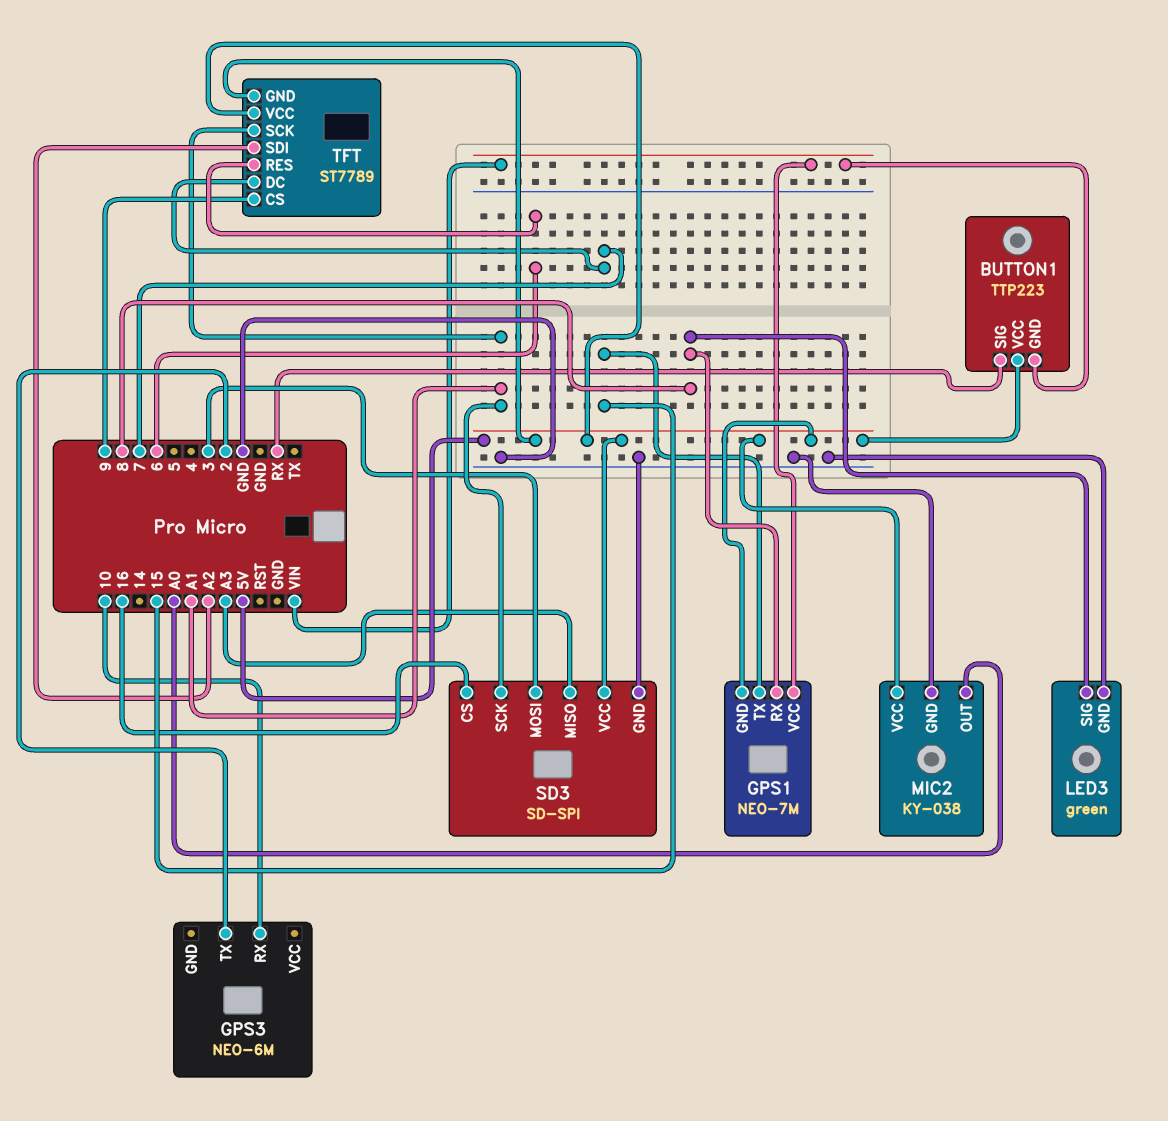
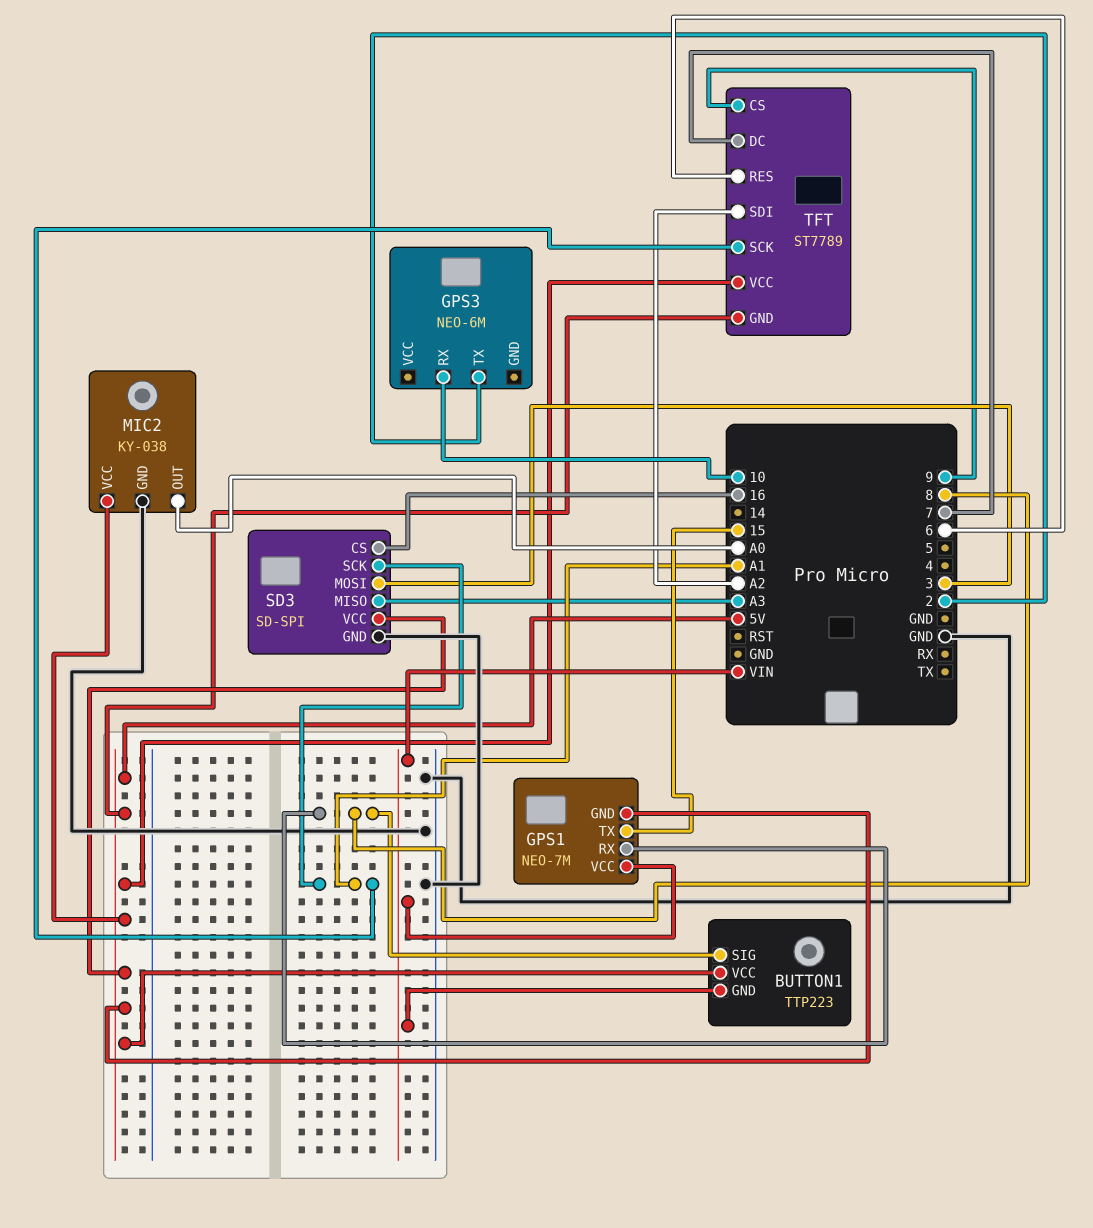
BUTTON1 pin SIG: RX -> 8
LED3: green -> none
LED3 pin GND: GND -> none
LED3 pin SIG: 8 -> none

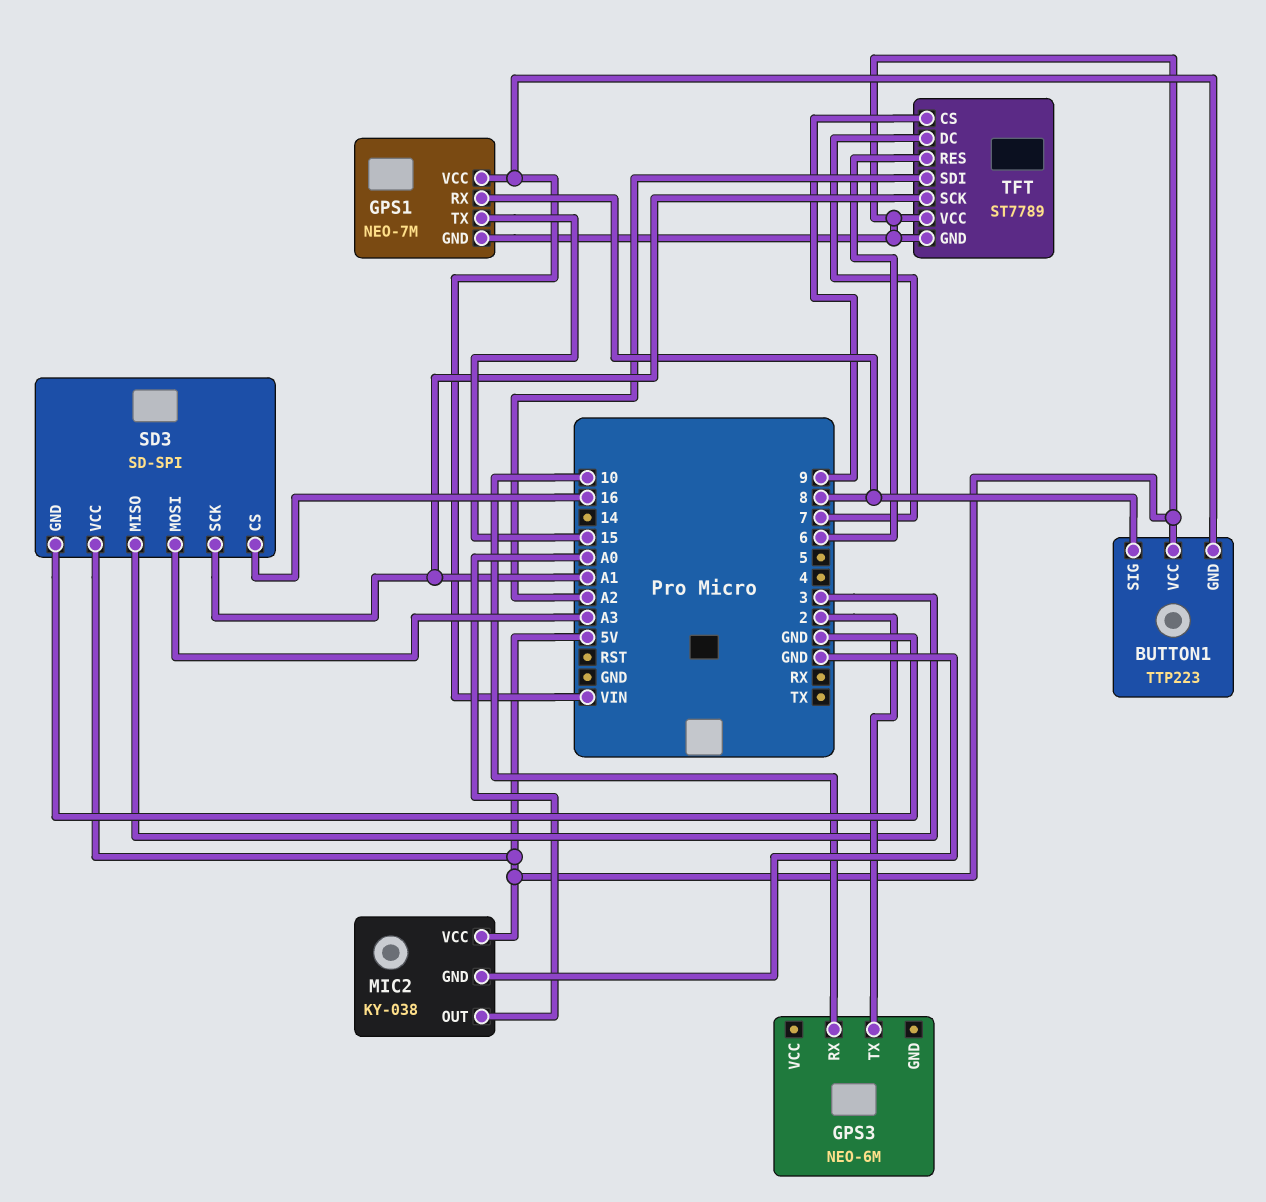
SD3 pin MISO: A3 -> 3
SD3 pin MOSI: 3 -> A3

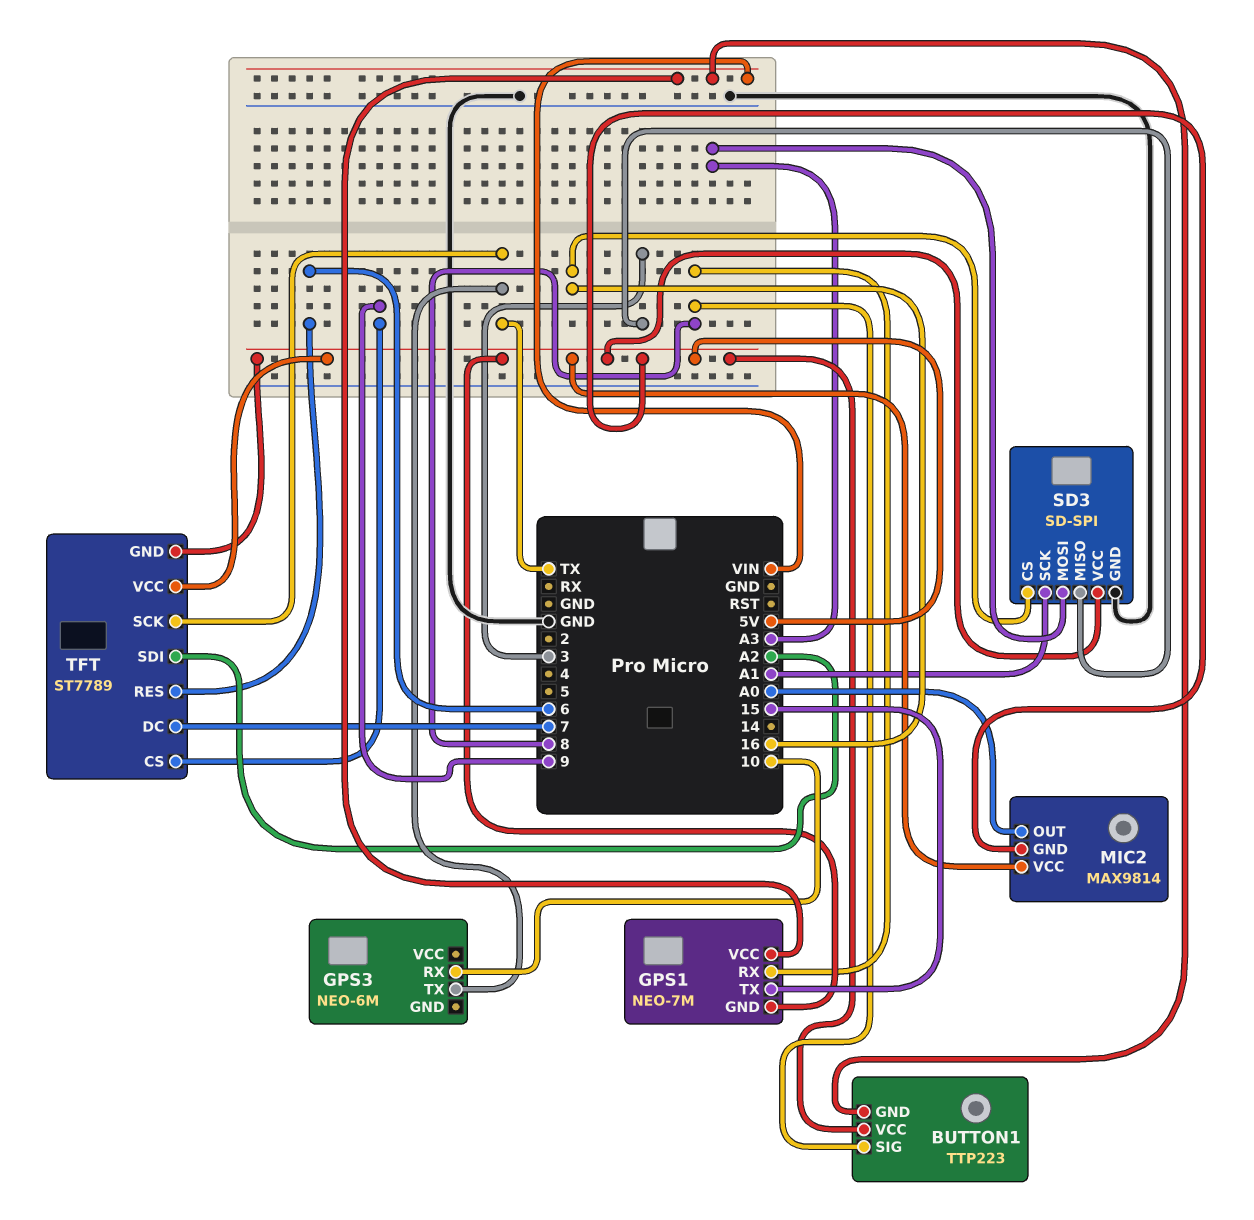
GPS3 pin TX: 2 -> TX
MIC2: KY-038 -> MAX9814
MIC2 pin GND: GND -> 5V
TFT pin SCK: A1 -> TX

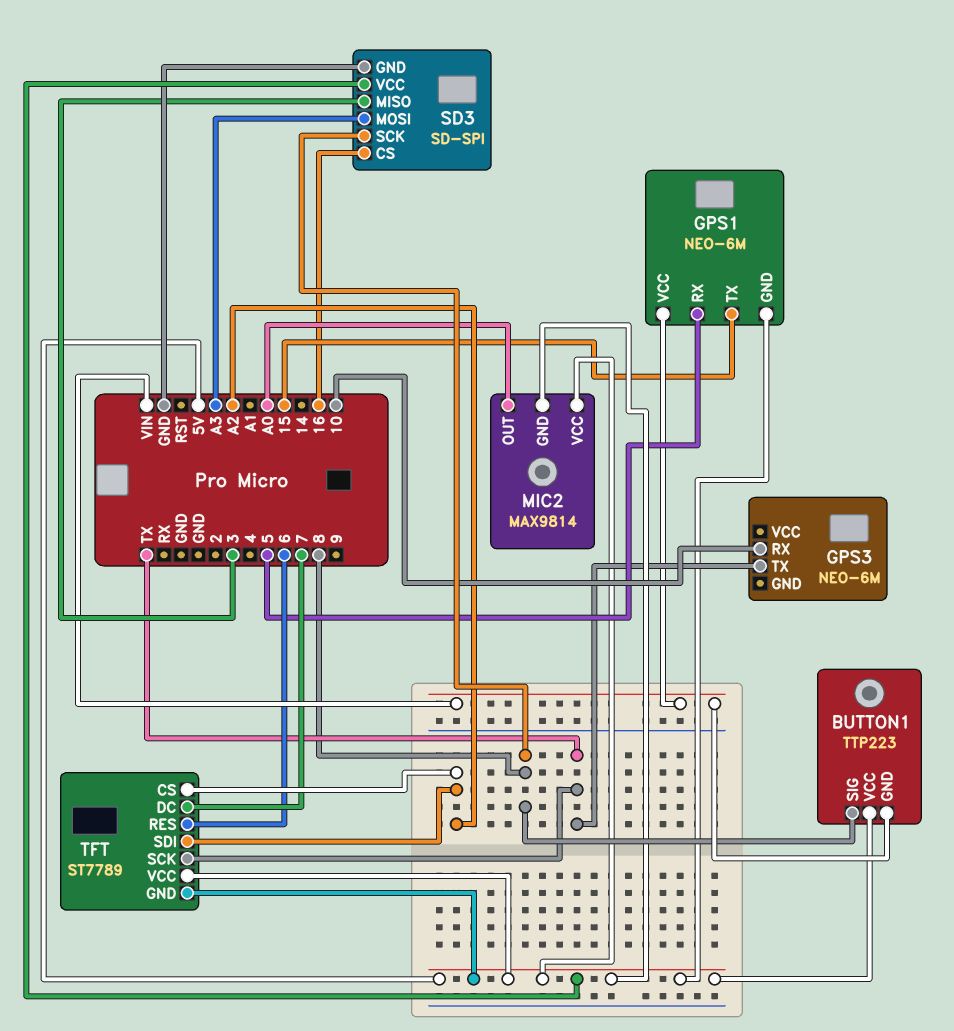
GPS1: NEO-7M -> NEO-6M
GPS1 pin RX: 8 -> 5
SD3 pin SCK: A1 -> 8
TFT pin CS: 9 -> A2

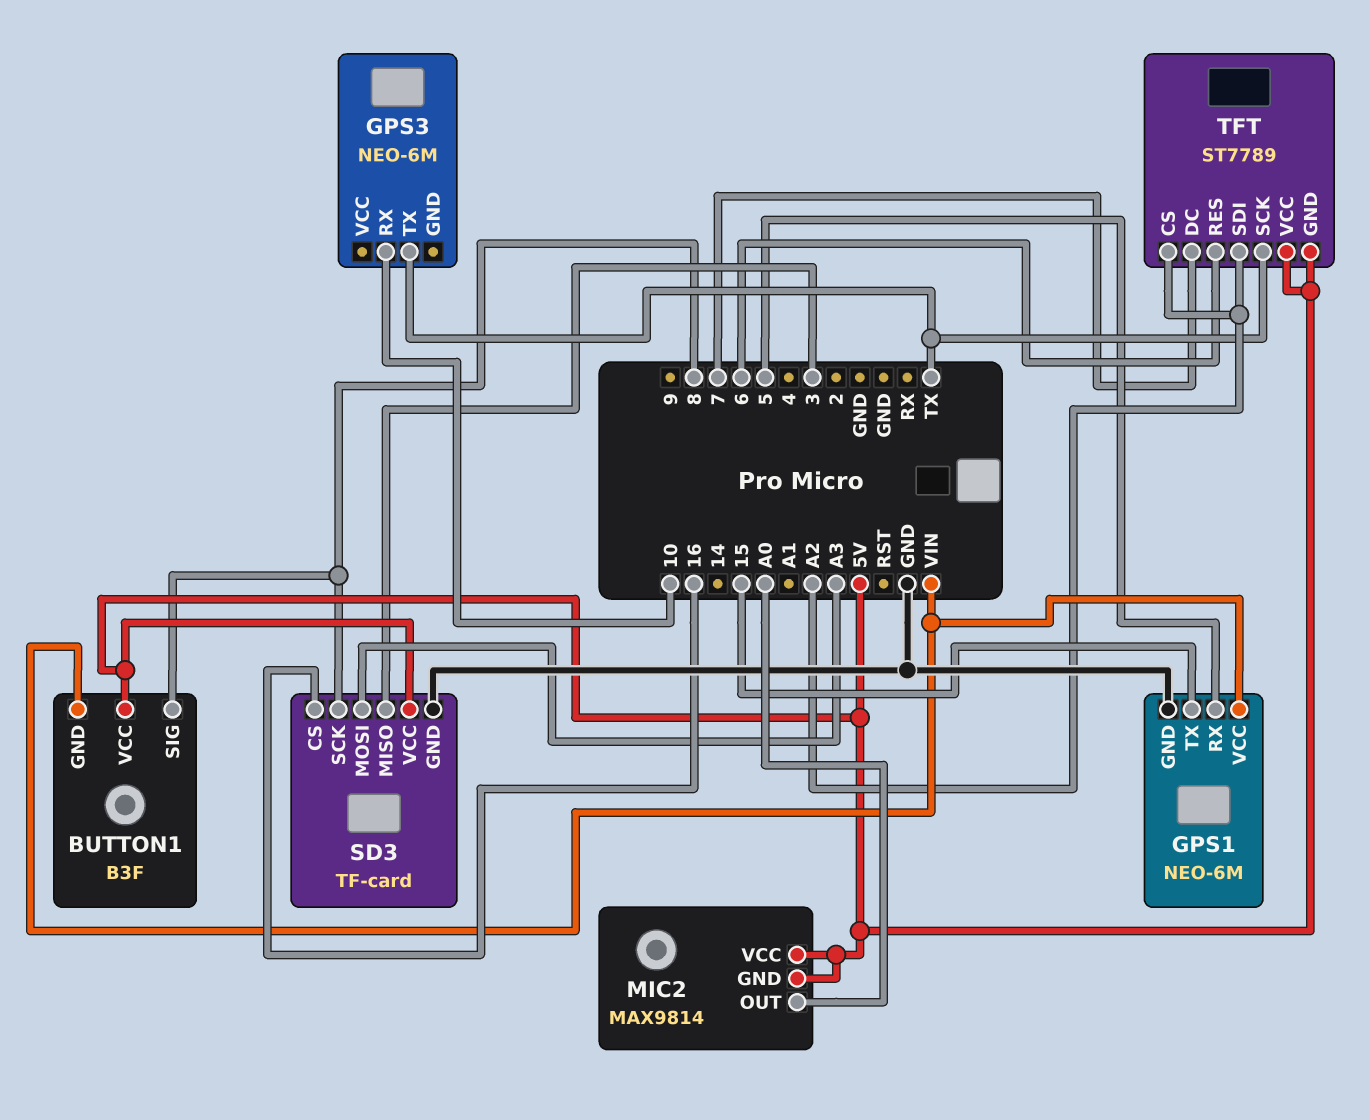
BUTTON1: TTP223 -> B3F
GPS1 pin GND: 5V -> GND
SD3: SD-SPI -> TF-card

